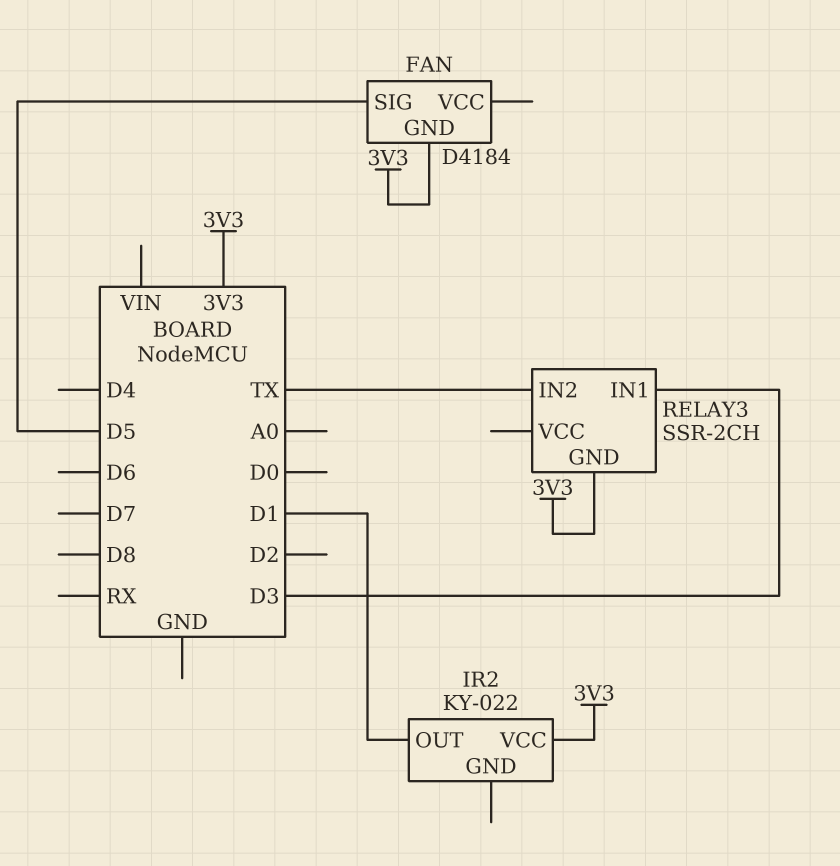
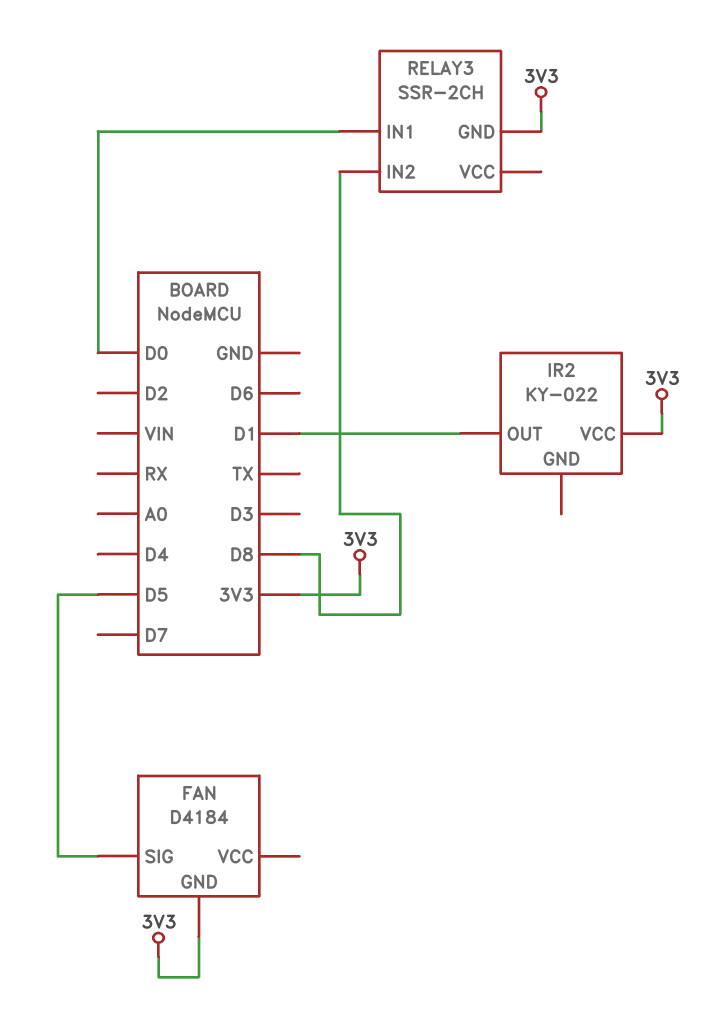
RELAY3 pin IN1: D3 -> D0
RELAY3 pin IN2: TX -> D8

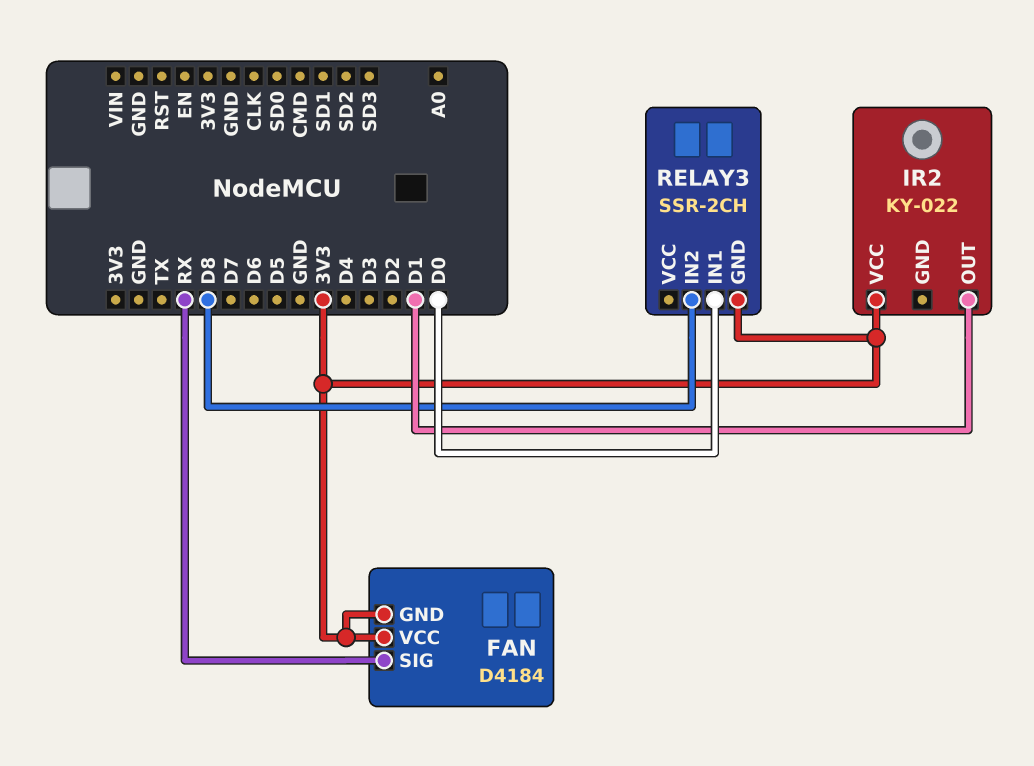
FAN pin SIG: D5 -> RX
FAN pin VCC: none -> 3V3

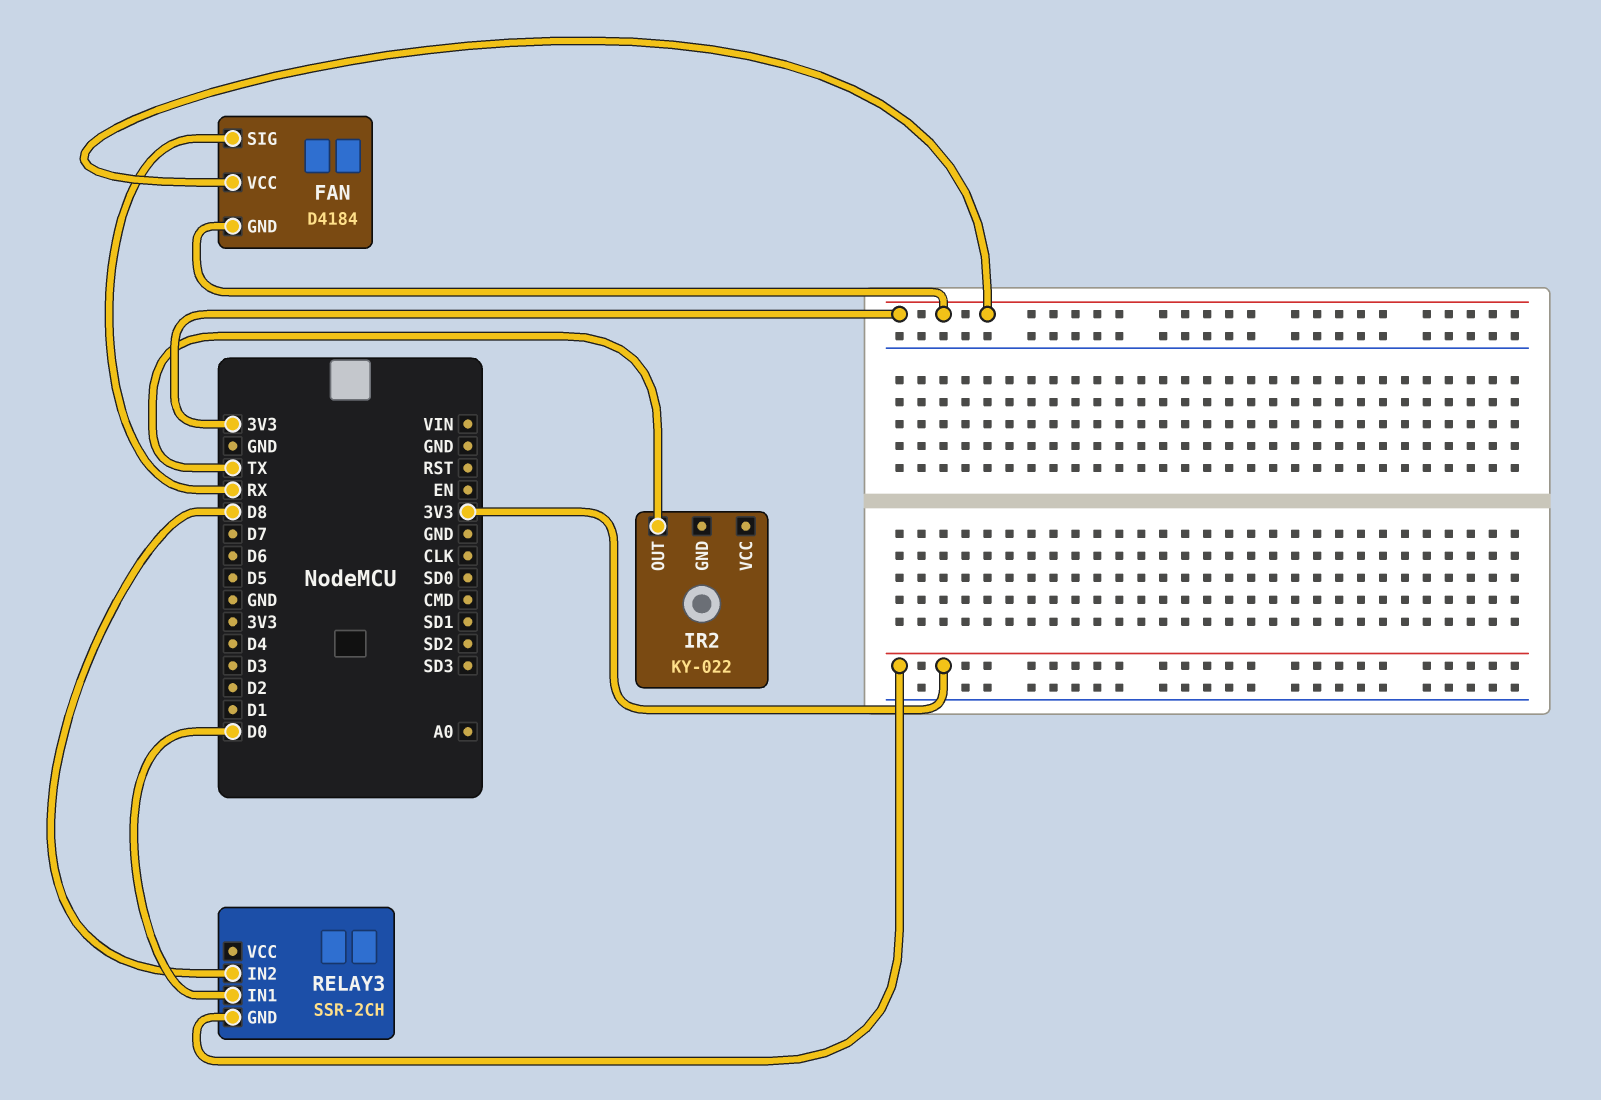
IR2 pin OUT: D1 -> TX
IR2 pin VCC: 3V3 -> none

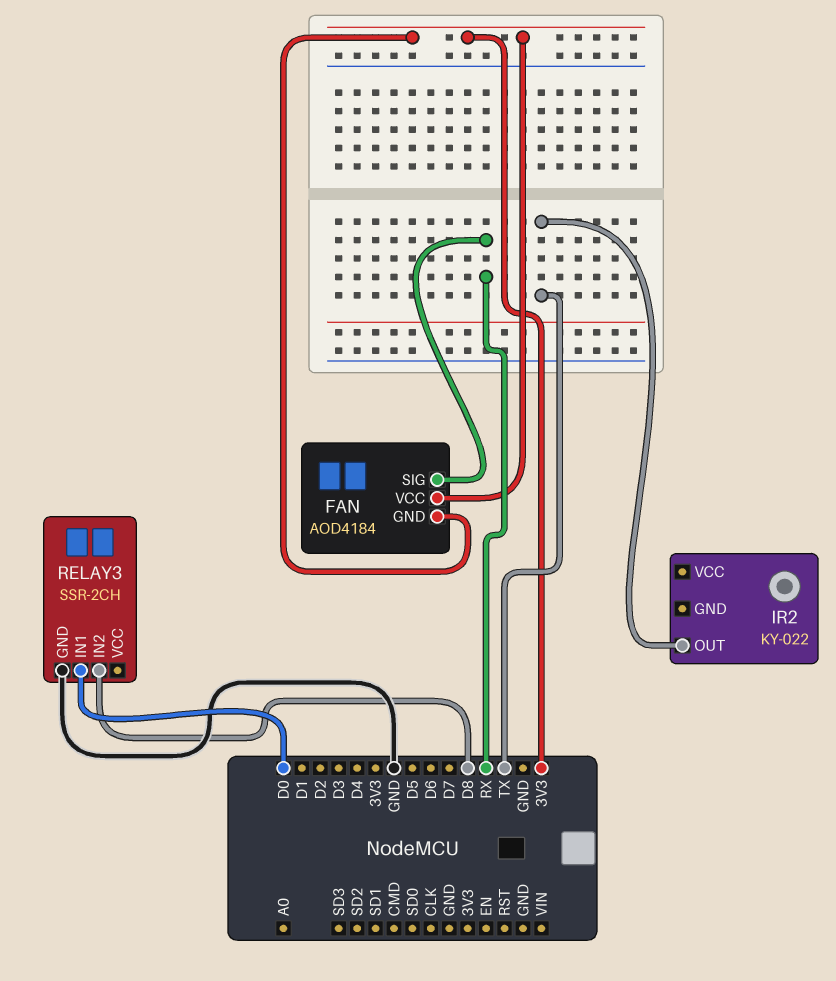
FAN: D4184 -> AOD4184
RELAY3 pin GND: 3V3 -> GND

